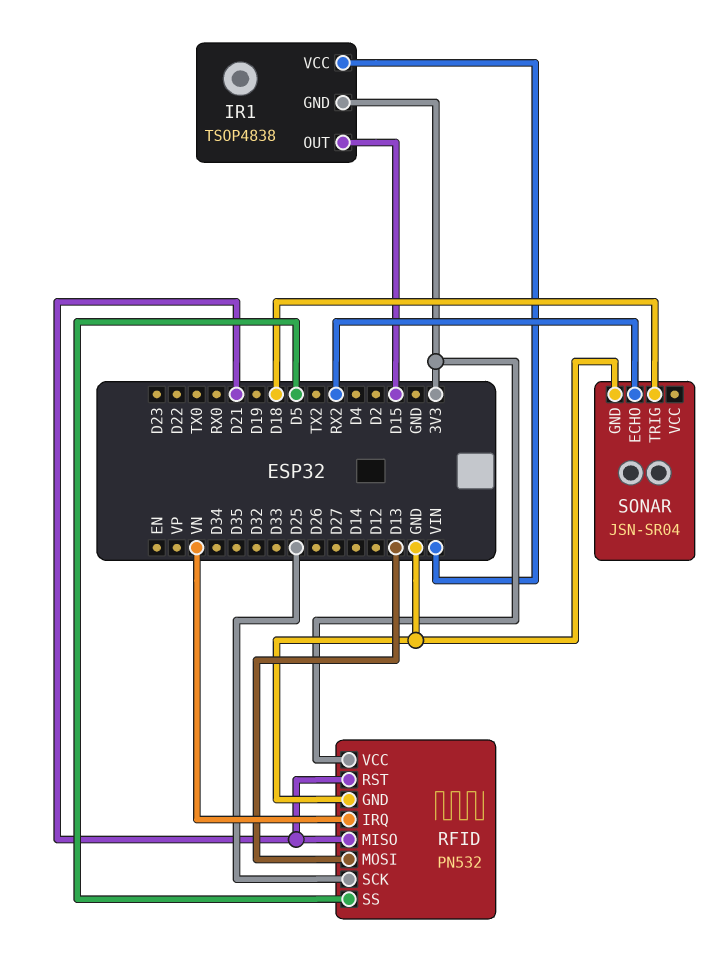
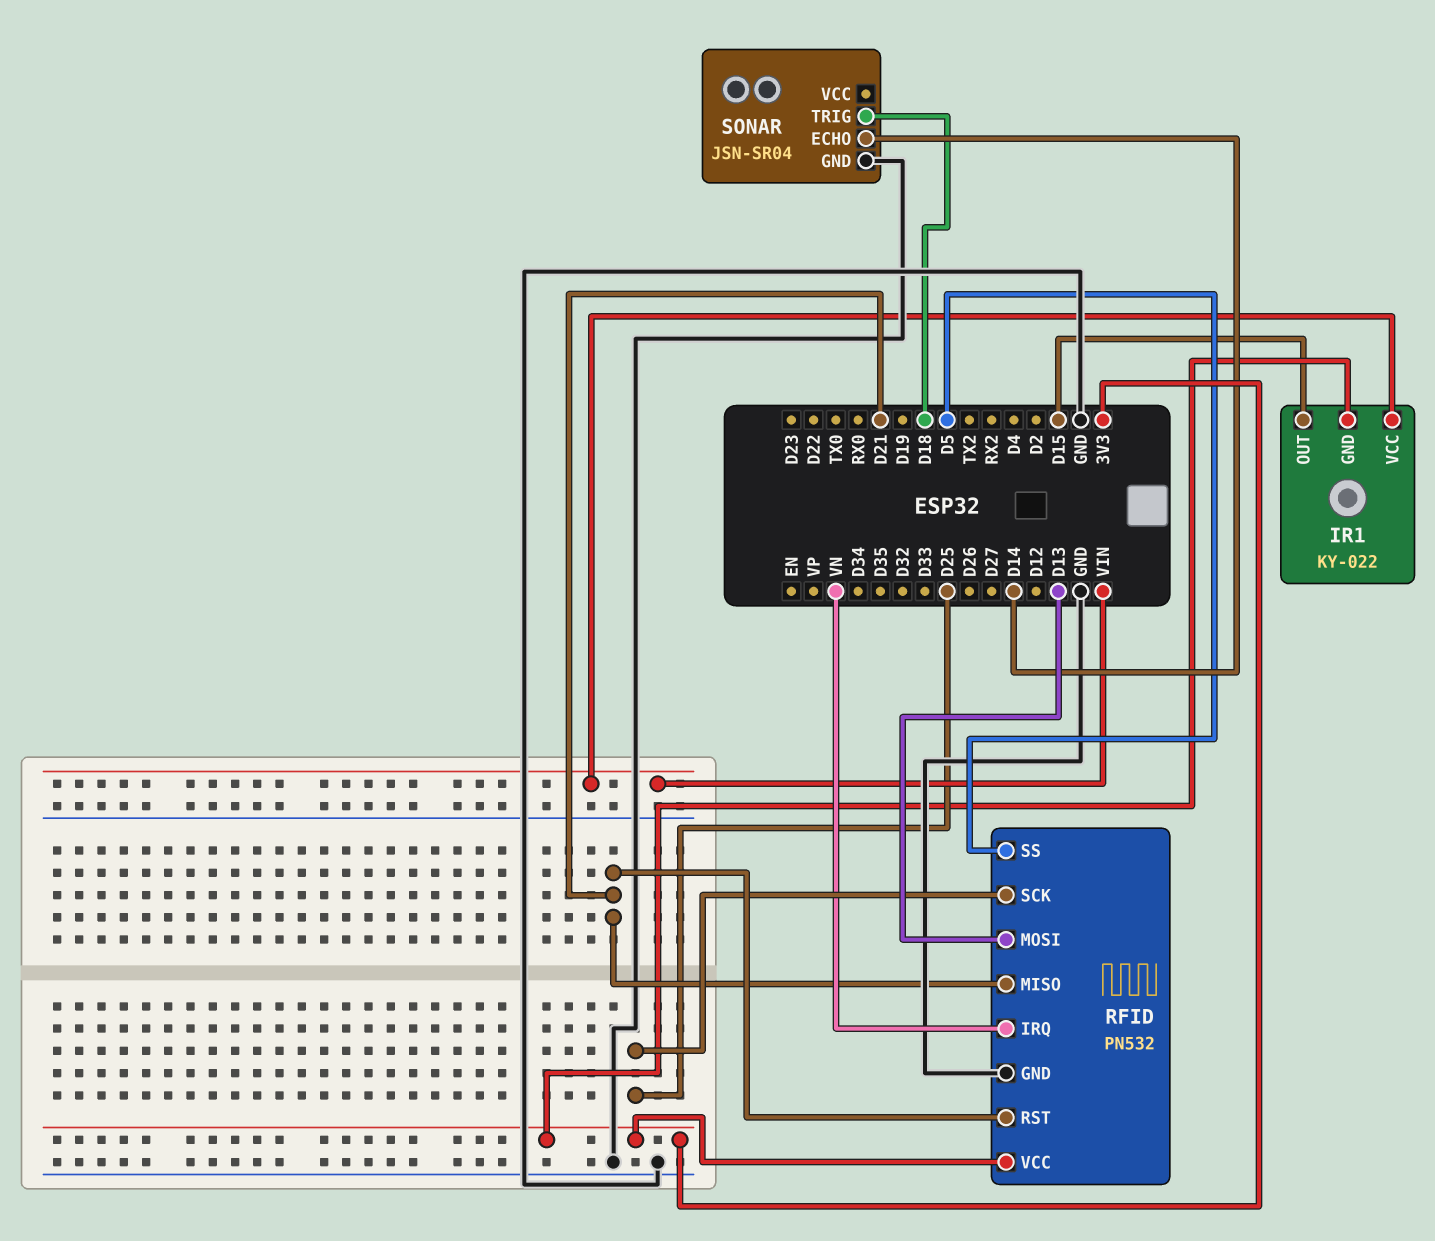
IR1: TSOP4838 -> KY-022
SONAR pin ECHO: RX2 -> D14

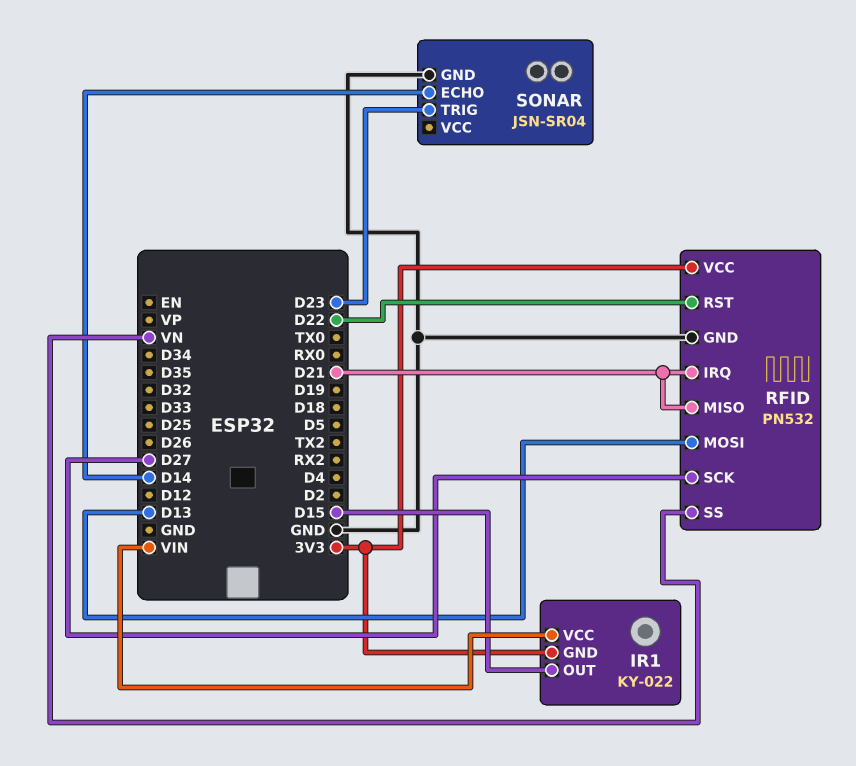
RFID pin IRQ: VN -> D21
RFID pin RST: D21 -> D22
RFID pin SCK: D25 -> D27
RFID pin SS: D5 -> VN
SONAR pin TRIG: D18 -> D23

